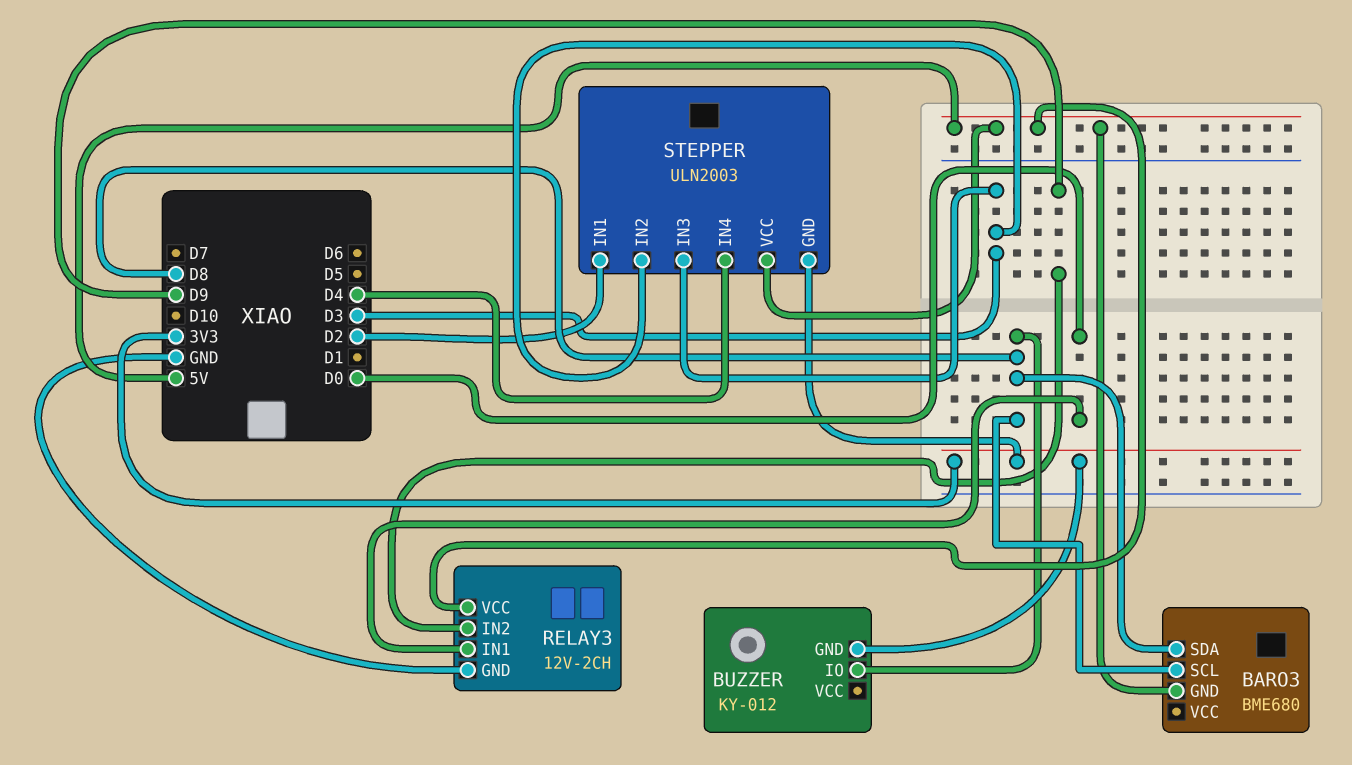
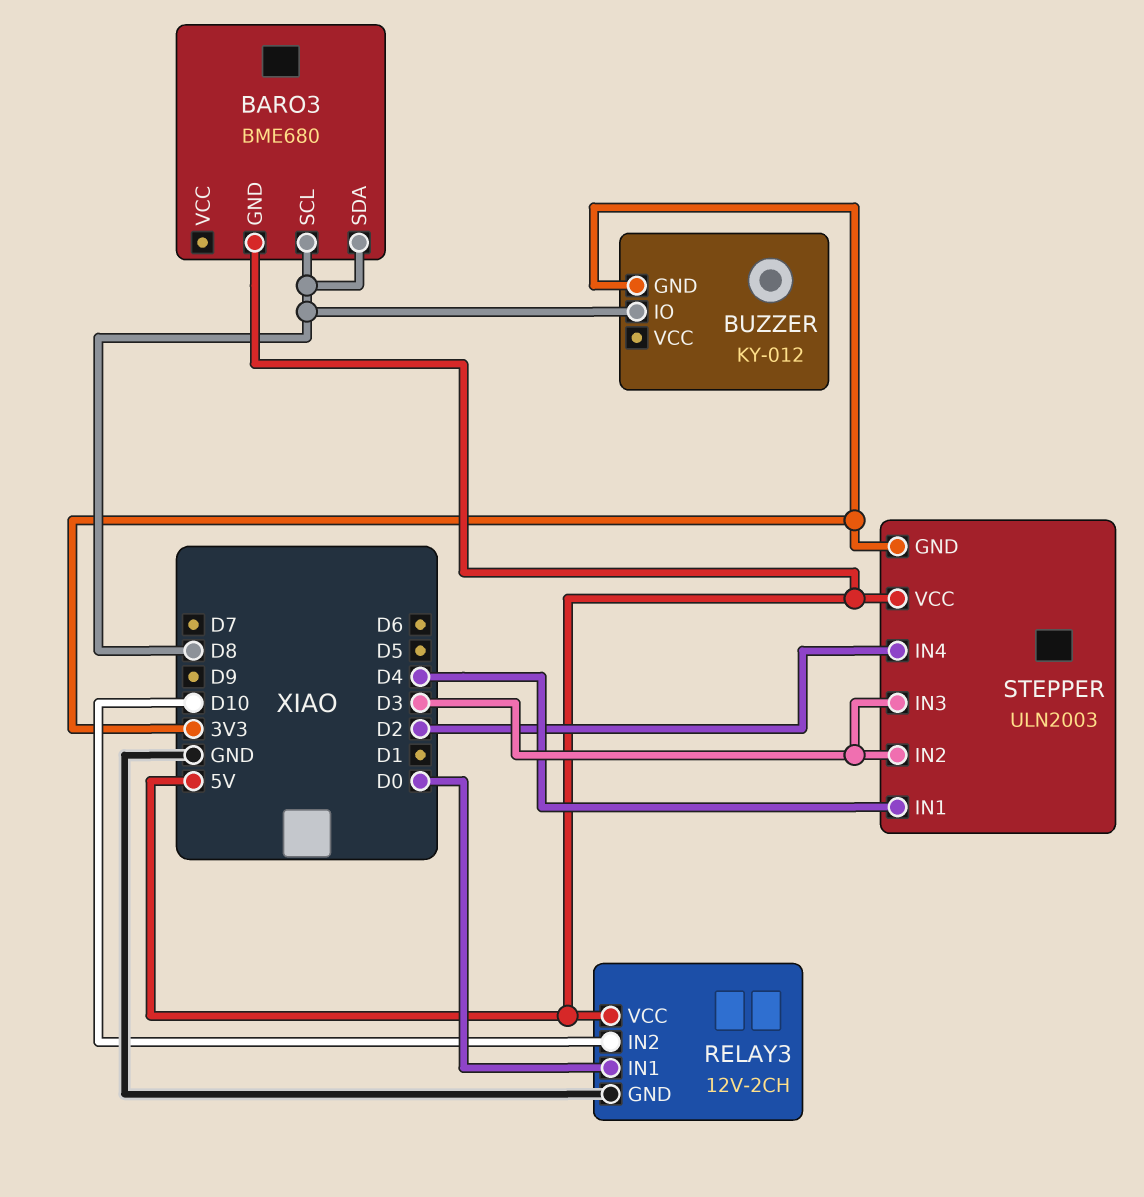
RELAY3 pin IN2: D9 -> D10
STEPPER pin IN1: D2 -> D4
STEPPER pin IN4: D4 -> D2

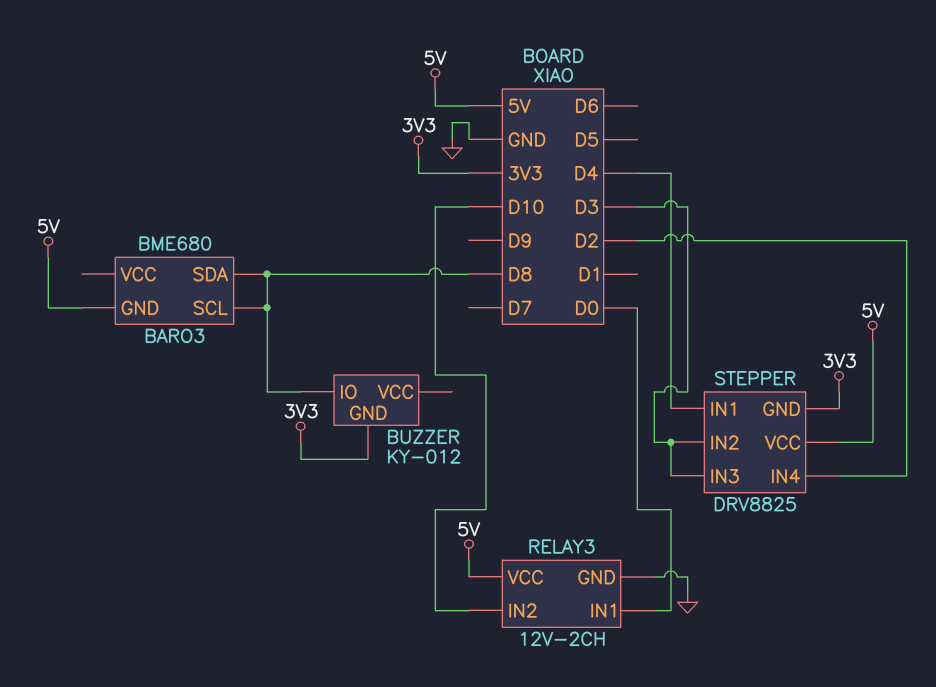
STEPPER: ULN2003 -> DRV8825

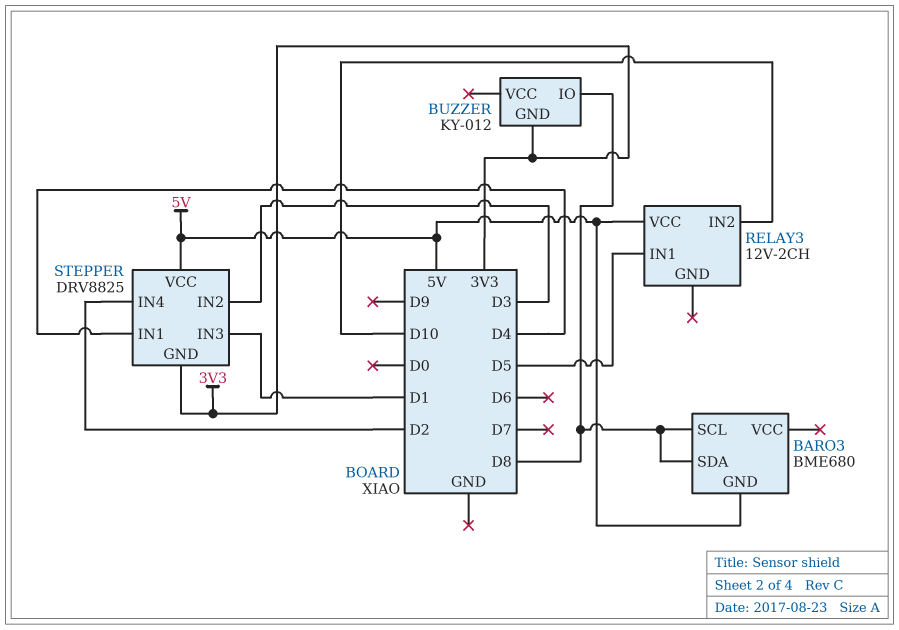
RELAY3 pin GND: GND -> none
RELAY3 pin IN1: D0 -> D5
STEPPER pin IN3: D3 -> D1

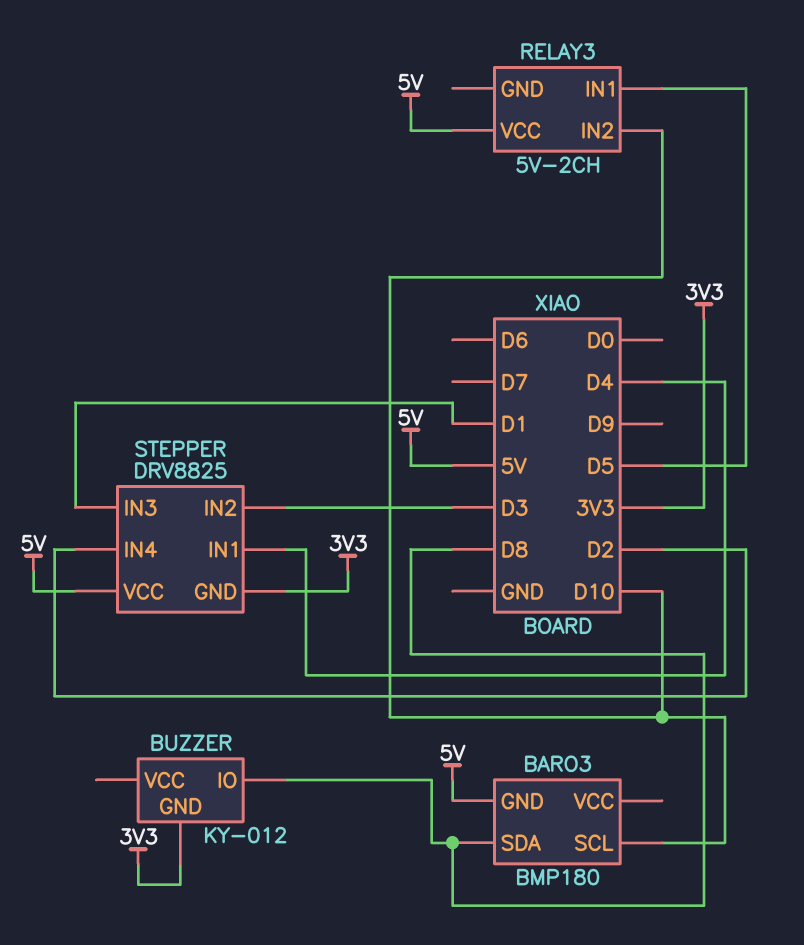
BARO3: BME680 -> BMP180
BARO3 pin SCL: D8 -> D10
RELAY3: 12V-2CH -> 5V-2CH

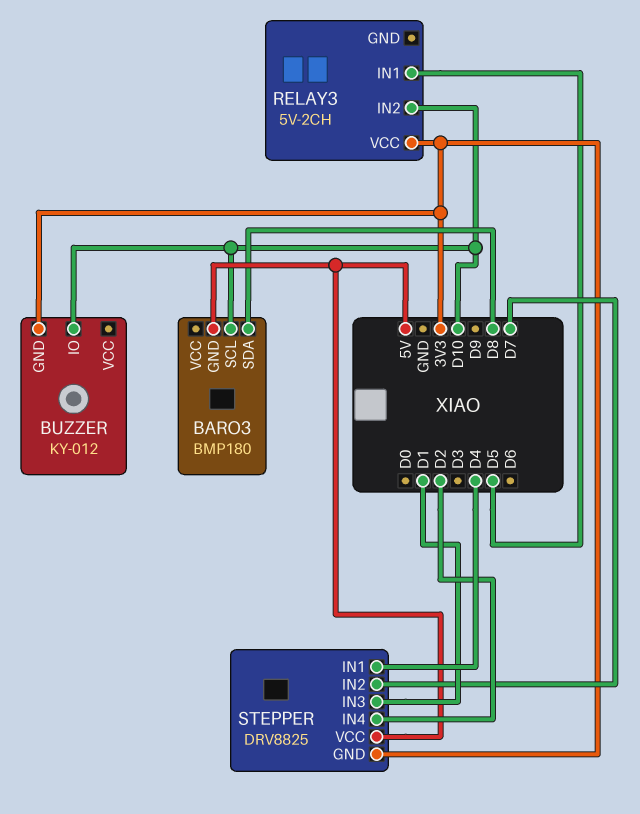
BUZZER pin IO: D8 -> D10
RELAY3 pin VCC: 5V -> 3V3
STEPPER pin IN2: D3 -> D7

